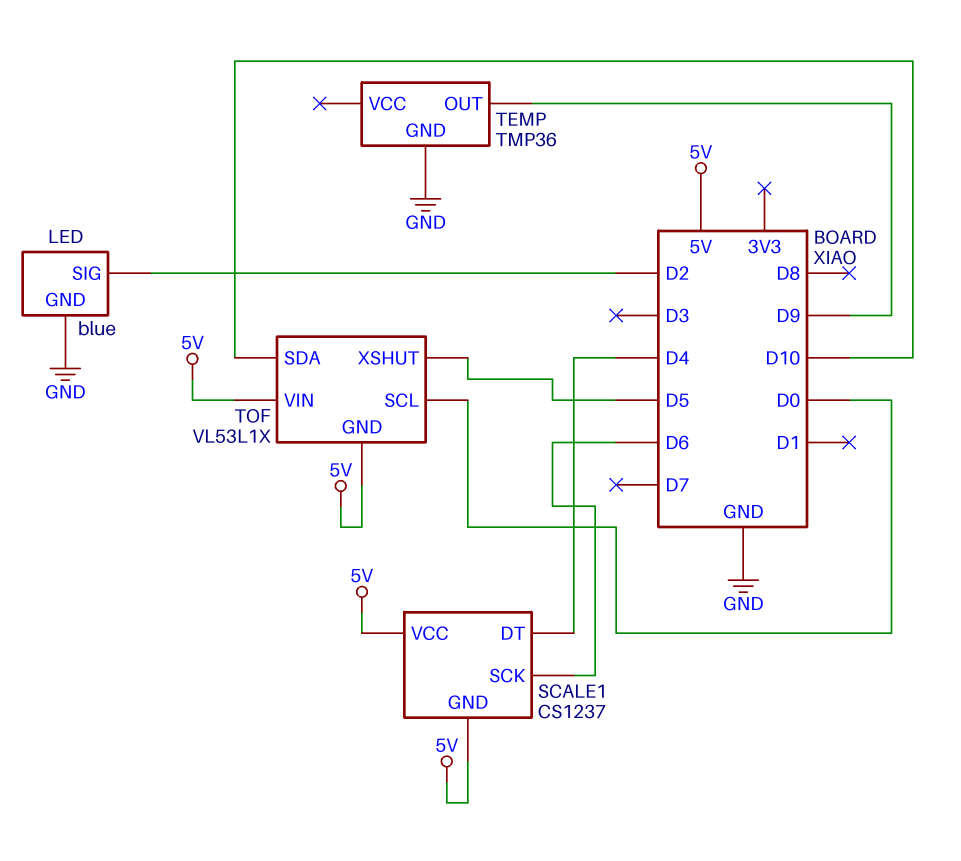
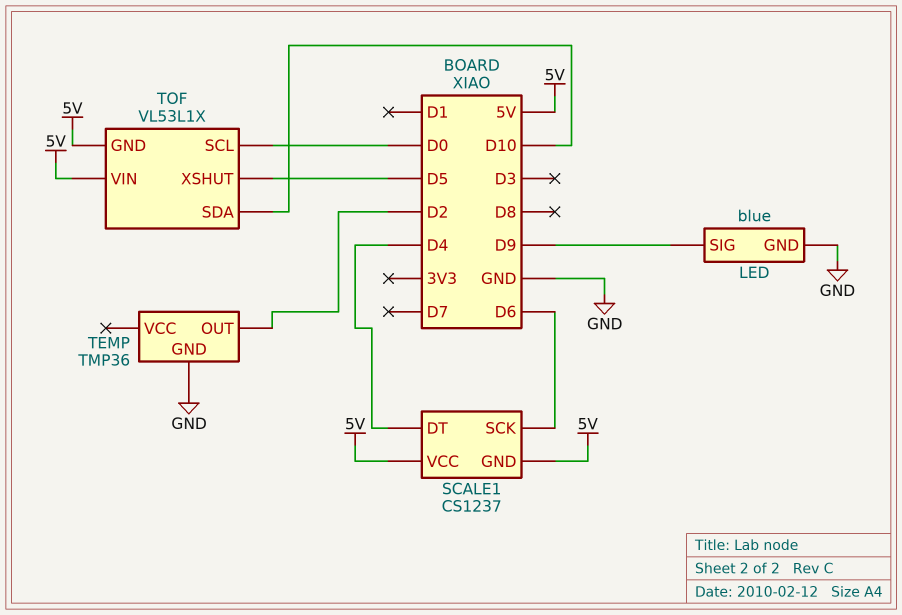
LED pin SIG: D2 -> D9
TEMP pin OUT: D9 -> D2

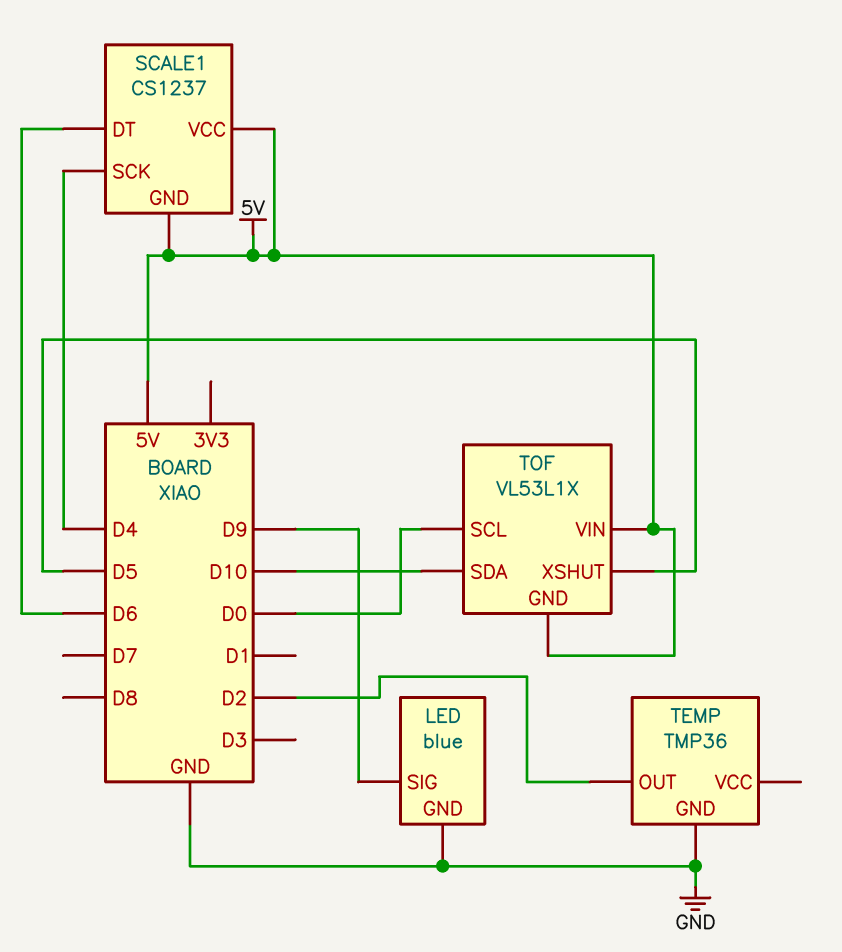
SCALE1 pin DT: D4 -> D6
SCALE1 pin SCK: D6 -> D4

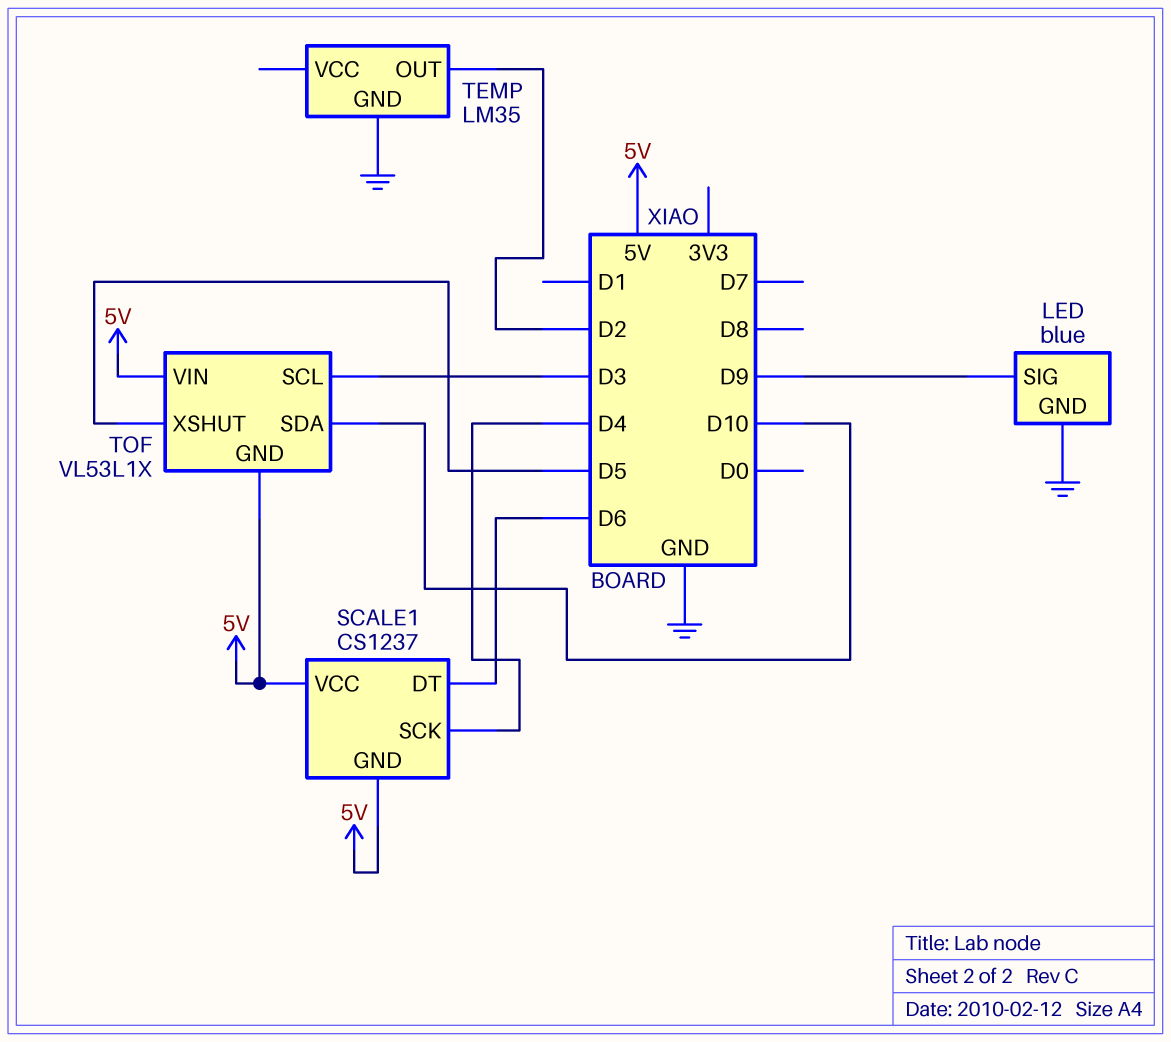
TEMP: TMP36 -> LM35
TOF pin SCL: D0 -> D3

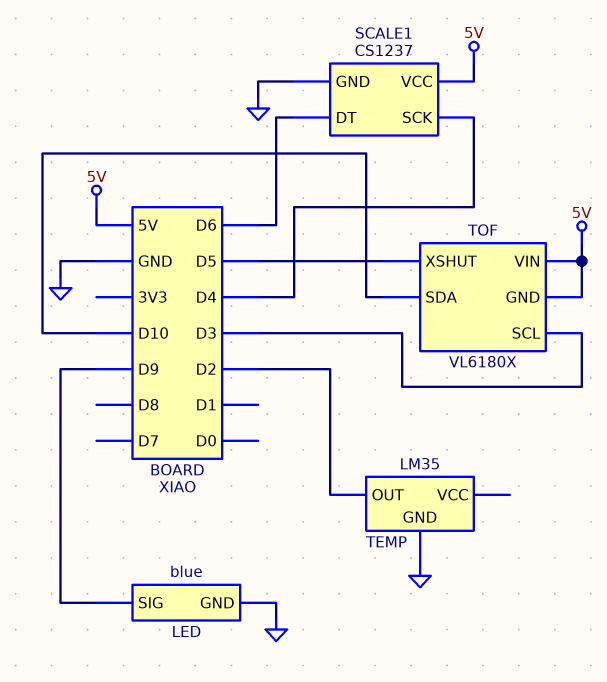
SCALE1 pin GND: 5V -> GND
TOF: VL53L1X -> VL6180X

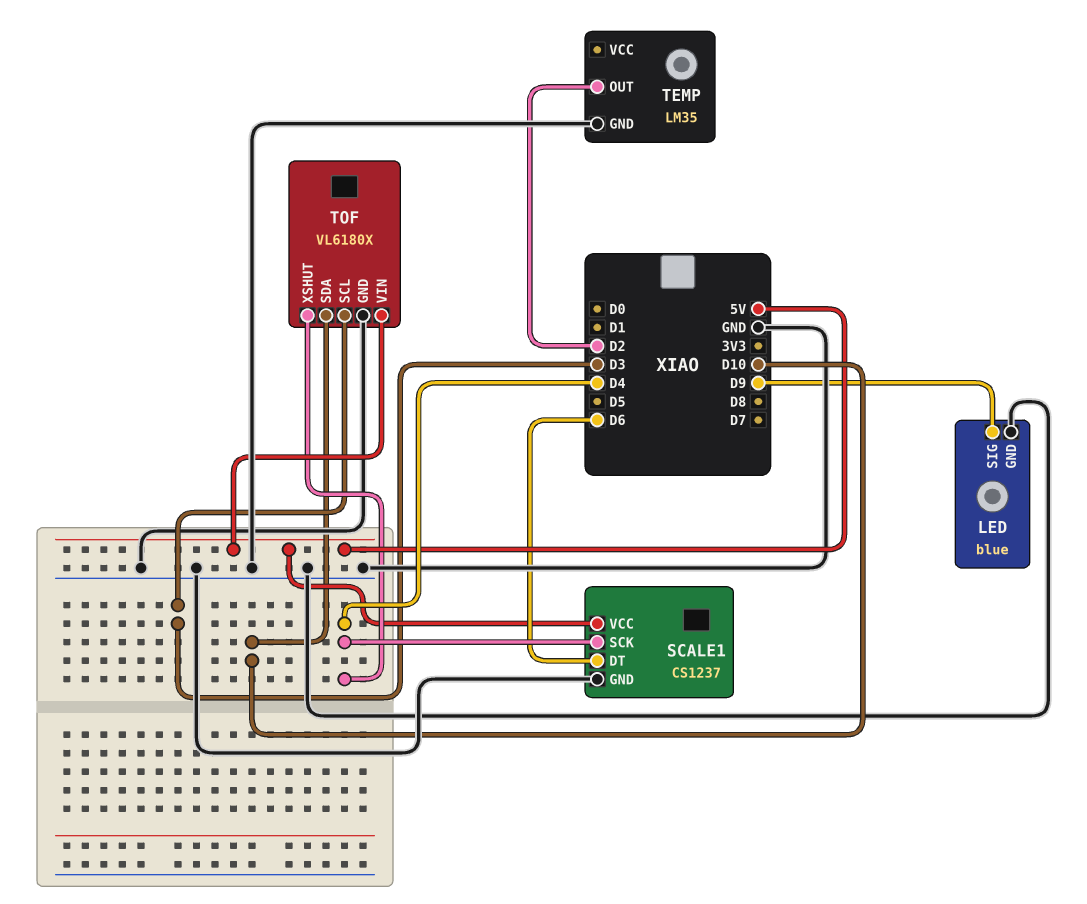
TOF pin GND: 5V -> GND
TOF pin XSHUT: D5 -> D4

